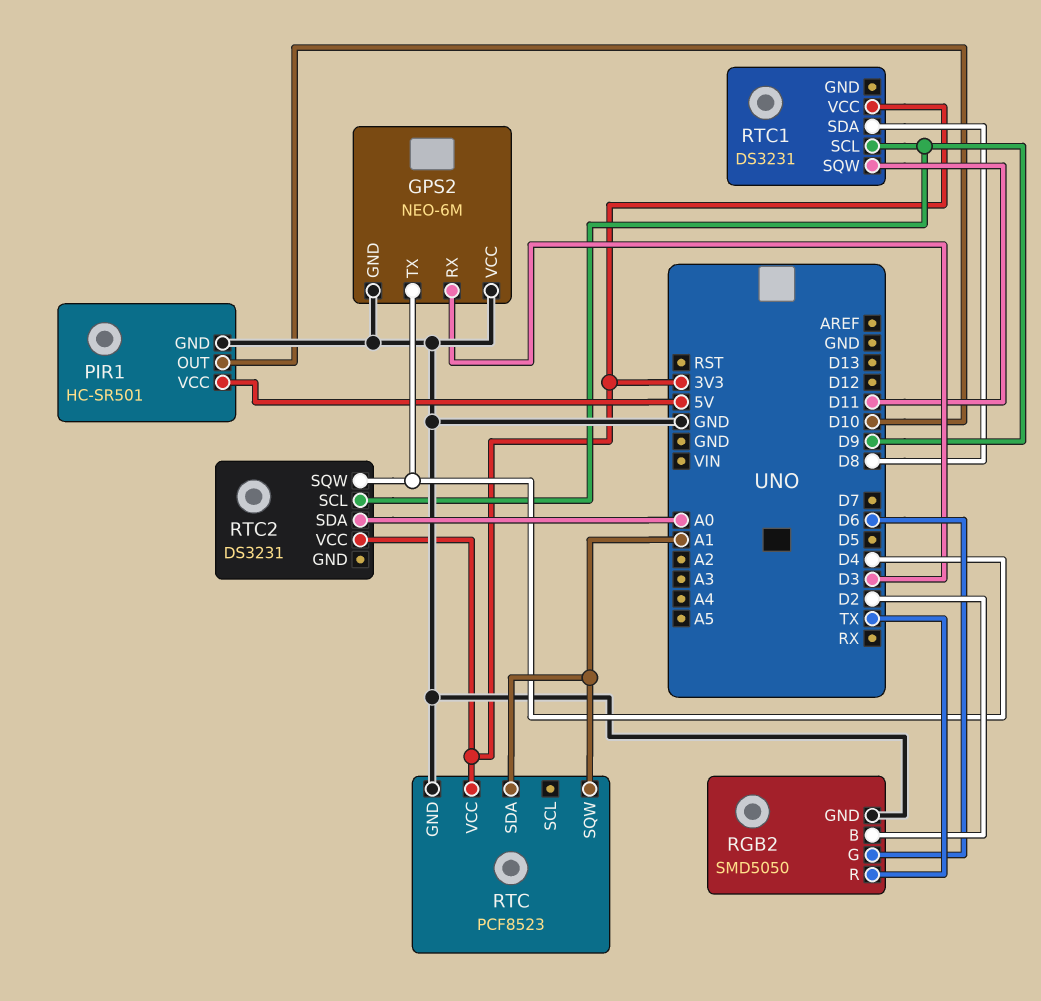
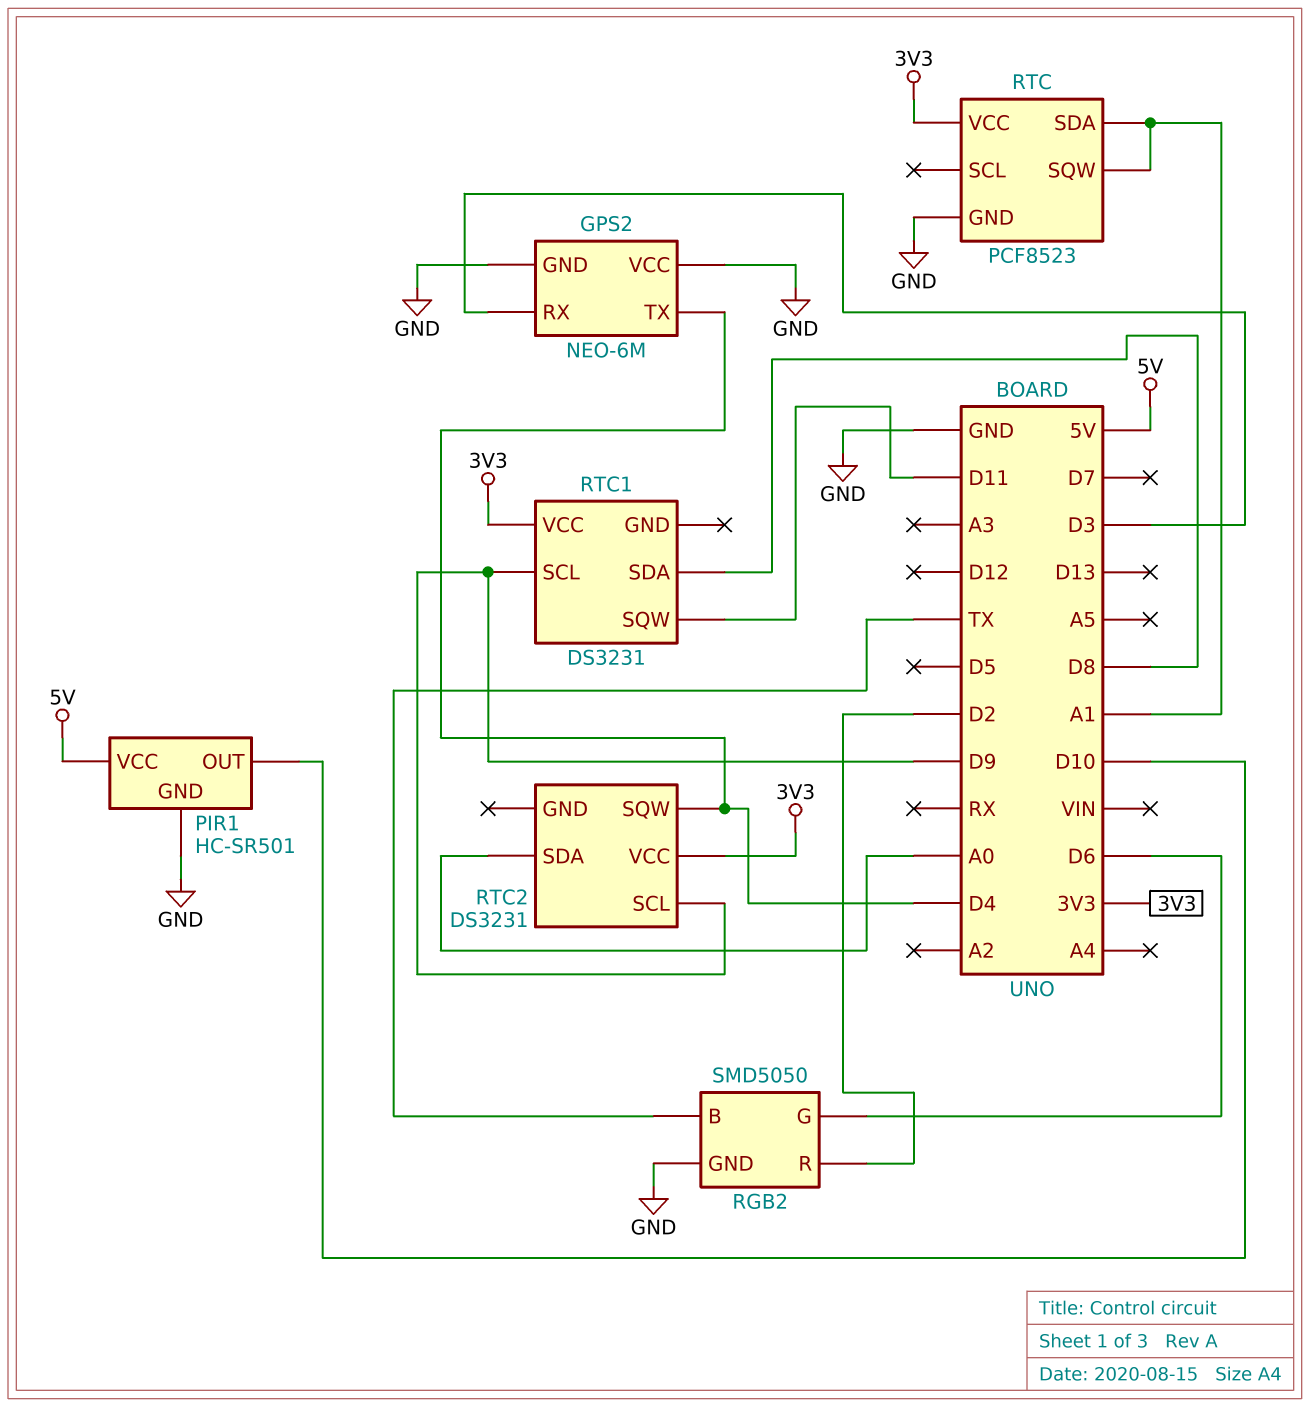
RGB2 pin B: D2 -> TX
RGB2 pin R: TX -> D2

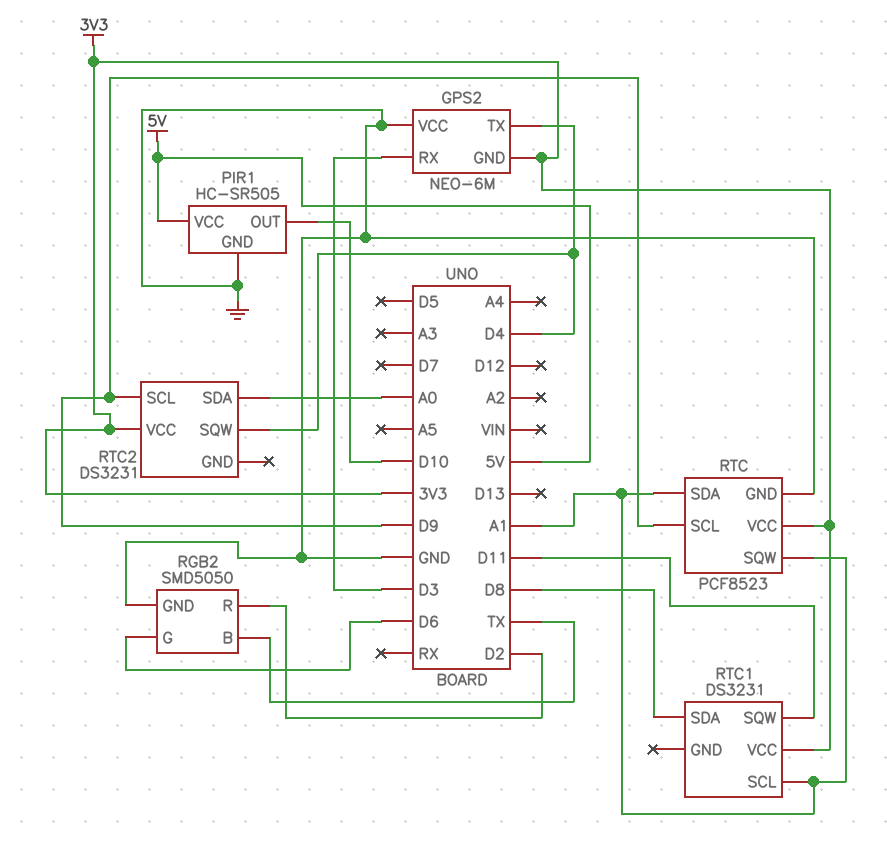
GPS2 pin GND: GND -> 3V3
PIR1: HC-SR501 -> HC-SR505
RTC pin SCL: none -> D9
RTC1 pin SCL: D9 -> A1

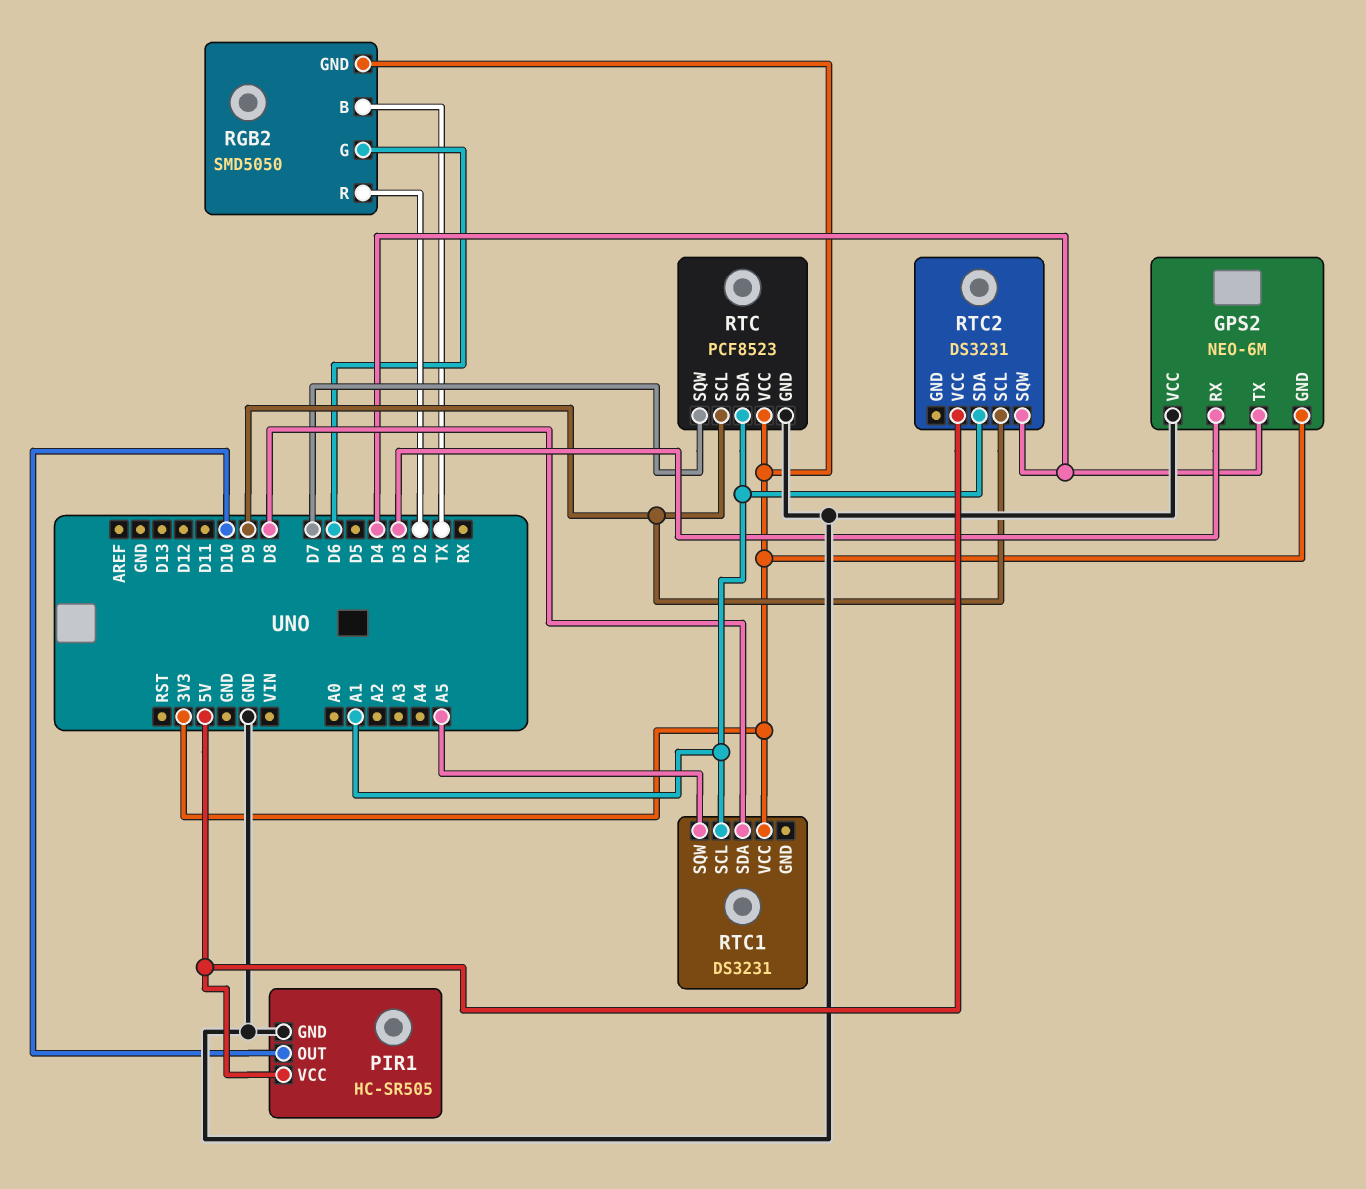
RGB2 pin GND: GND -> 3V3
RTC pin SQW: A1 -> D7
RTC1 pin SQW: D11 -> A5
RTC2 pin SDA: A0 -> A1
RTC2 pin VCC: 3V3 -> 5V

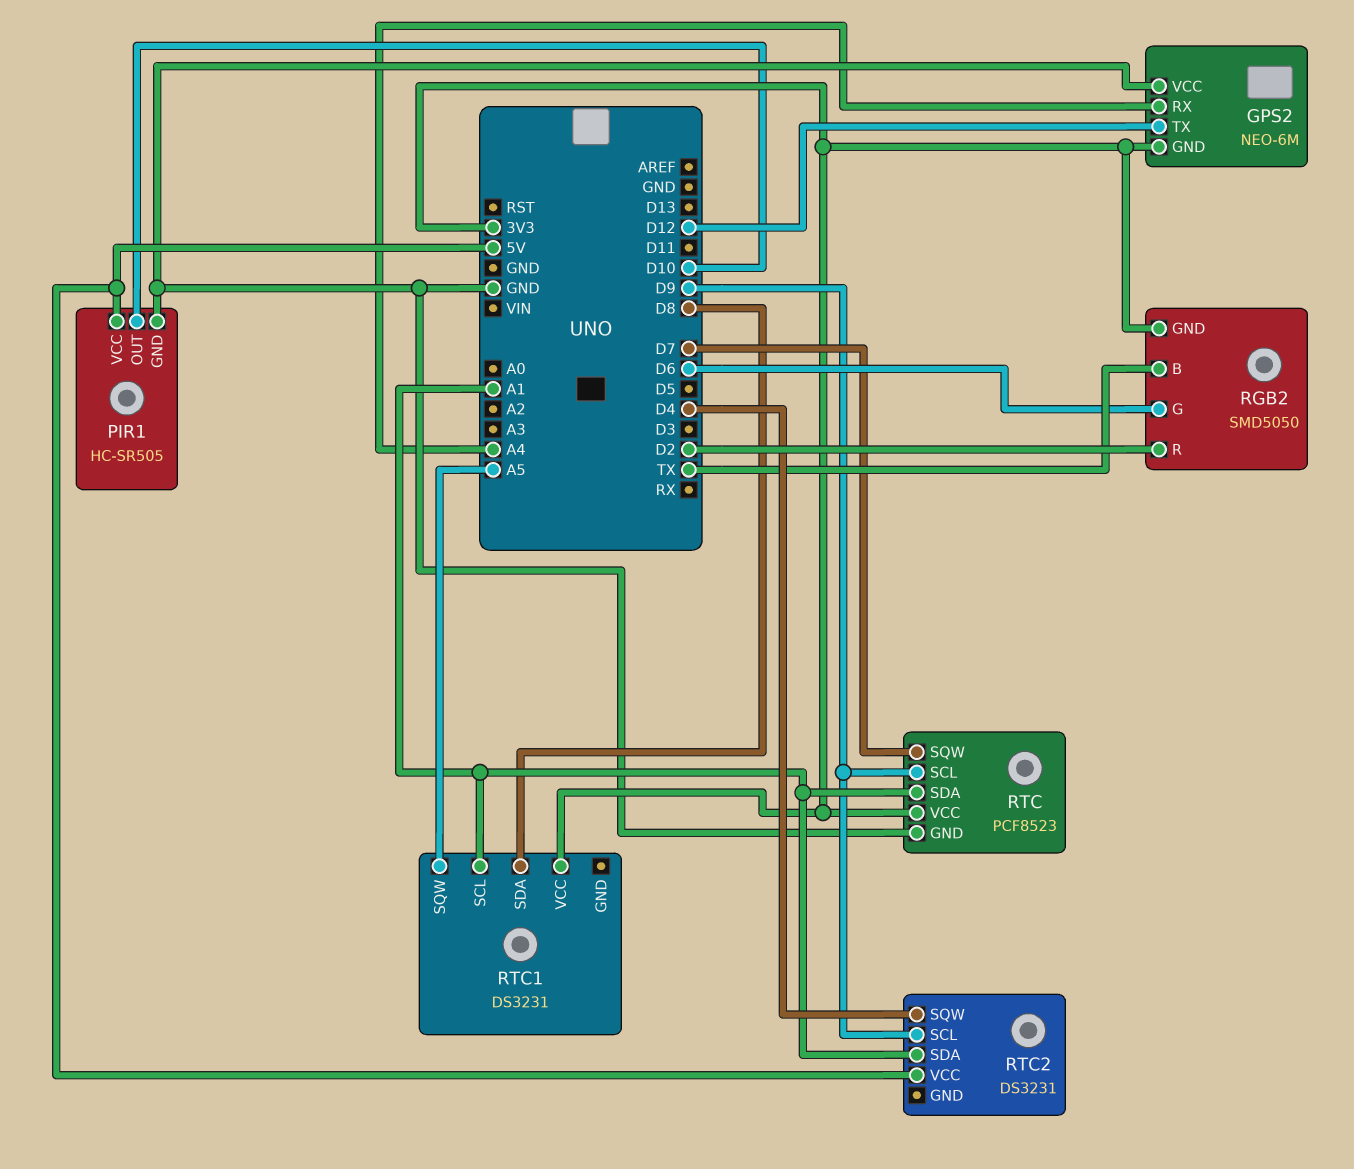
GPS2 pin RX: D3 -> A4
GPS2 pin TX: D4 -> D12

